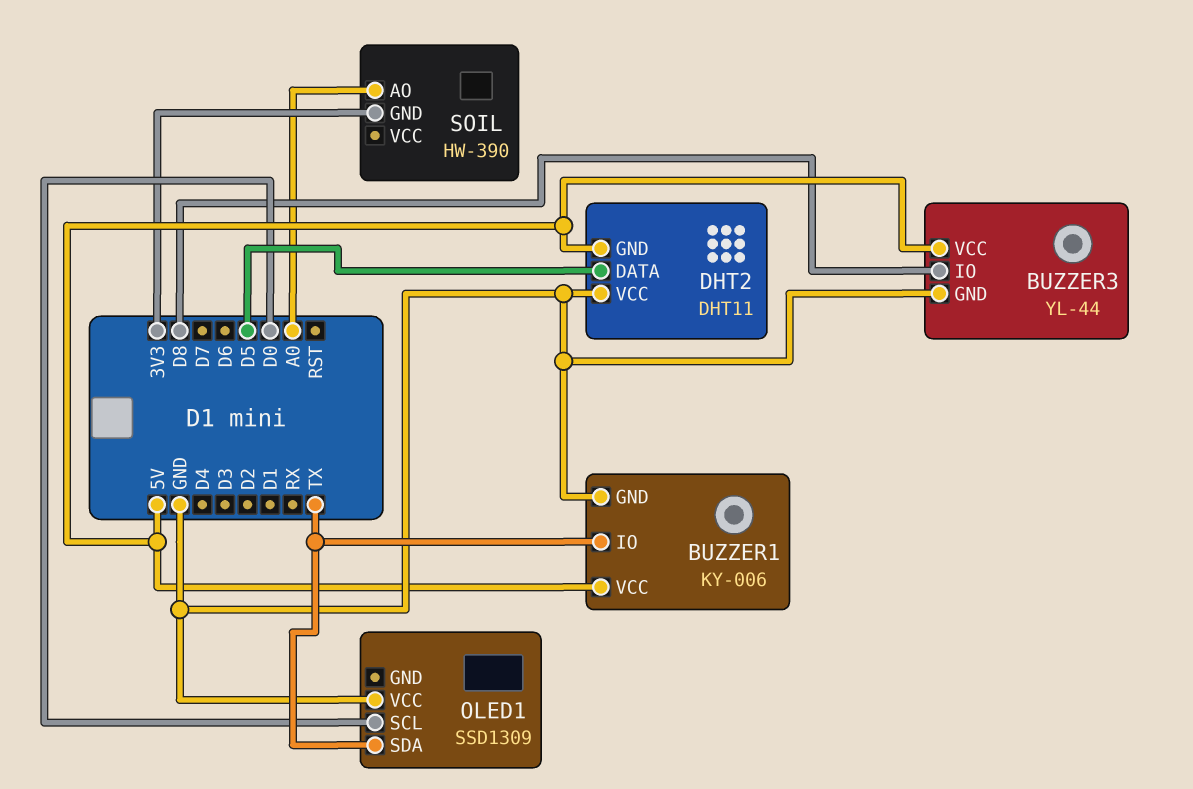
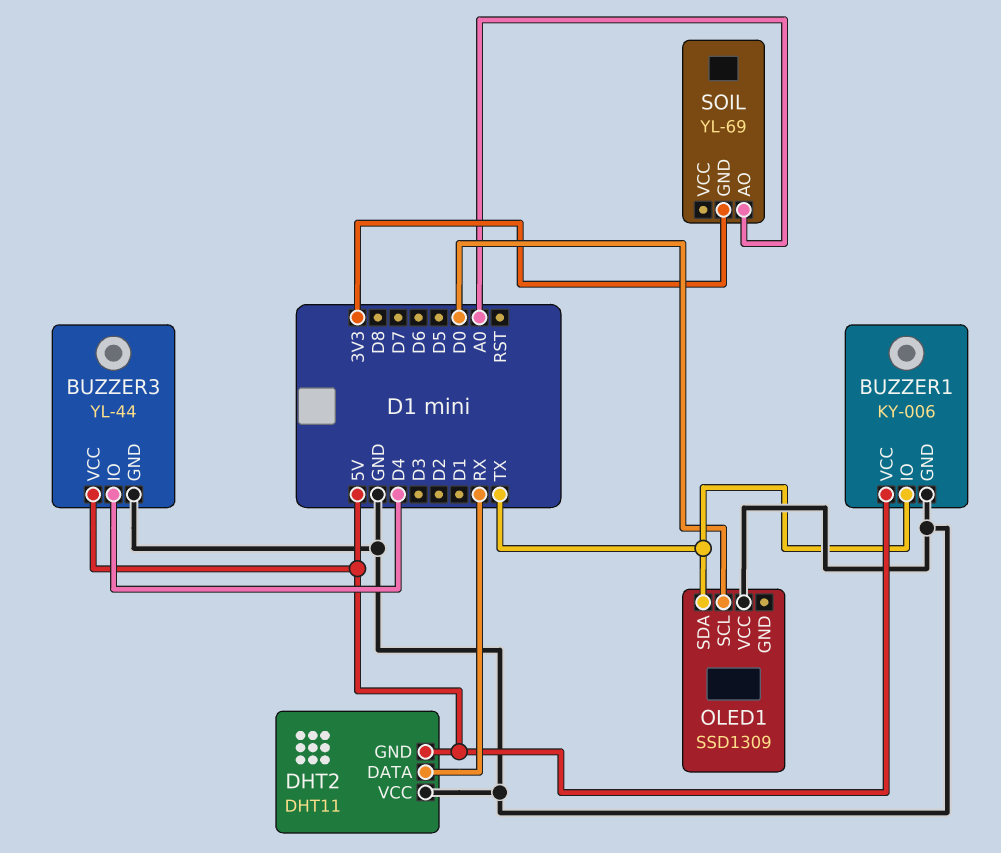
BUZZER3 pin IO: D8 -> D4
DHT2 pin DATA: D5 -> RX
SOIL: HW-390 -> YL-69

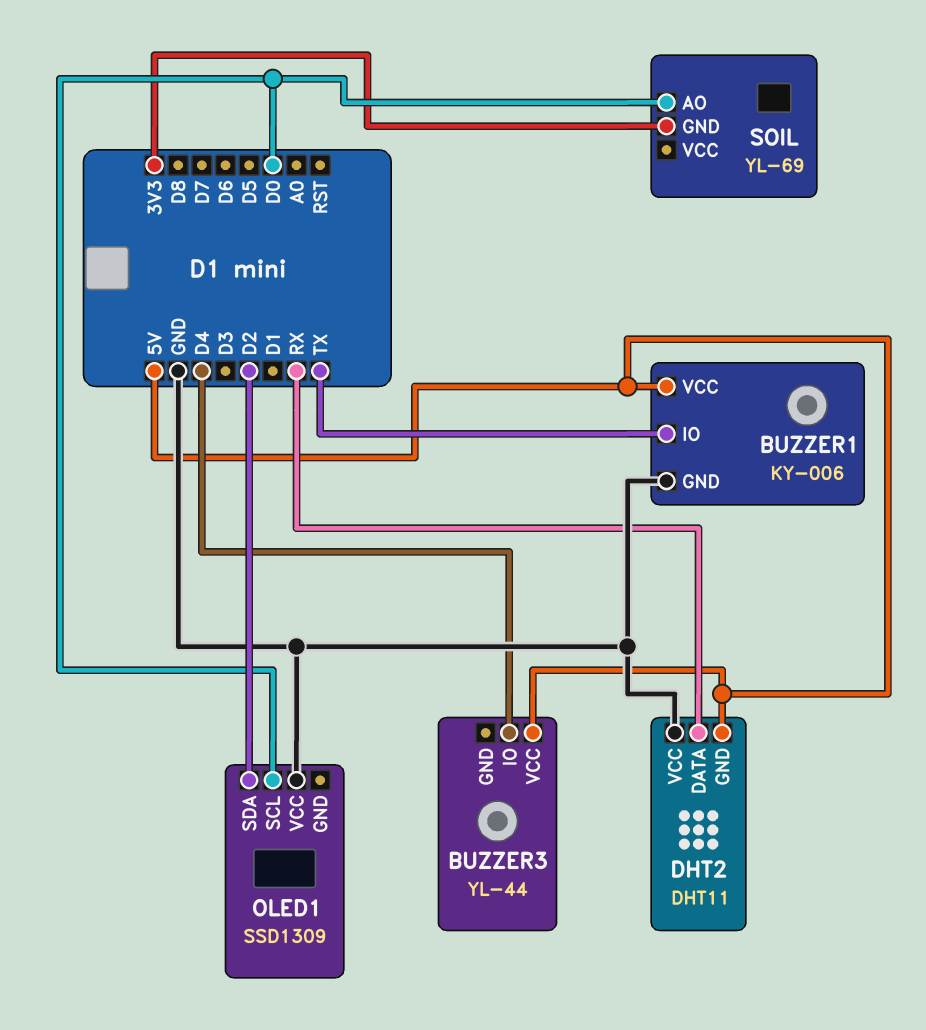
BUZZER3 pin GND: GND -> none
OLED1 pin SDA: TX -> D2
SOIL pin AO: A0 -> D0

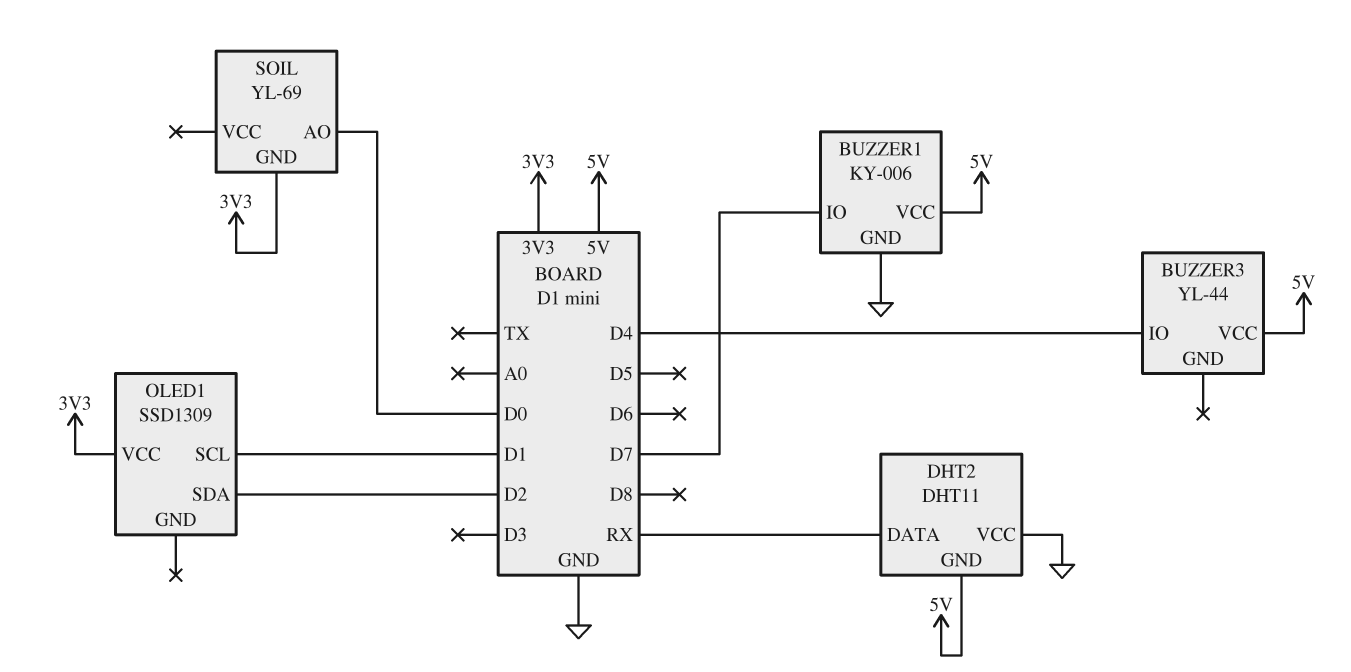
BUZZER1 pin IO: TX -> D7
OLED1 pin SCL: D0 -> D1
OLED1 pin VCC: GND -> 3V3

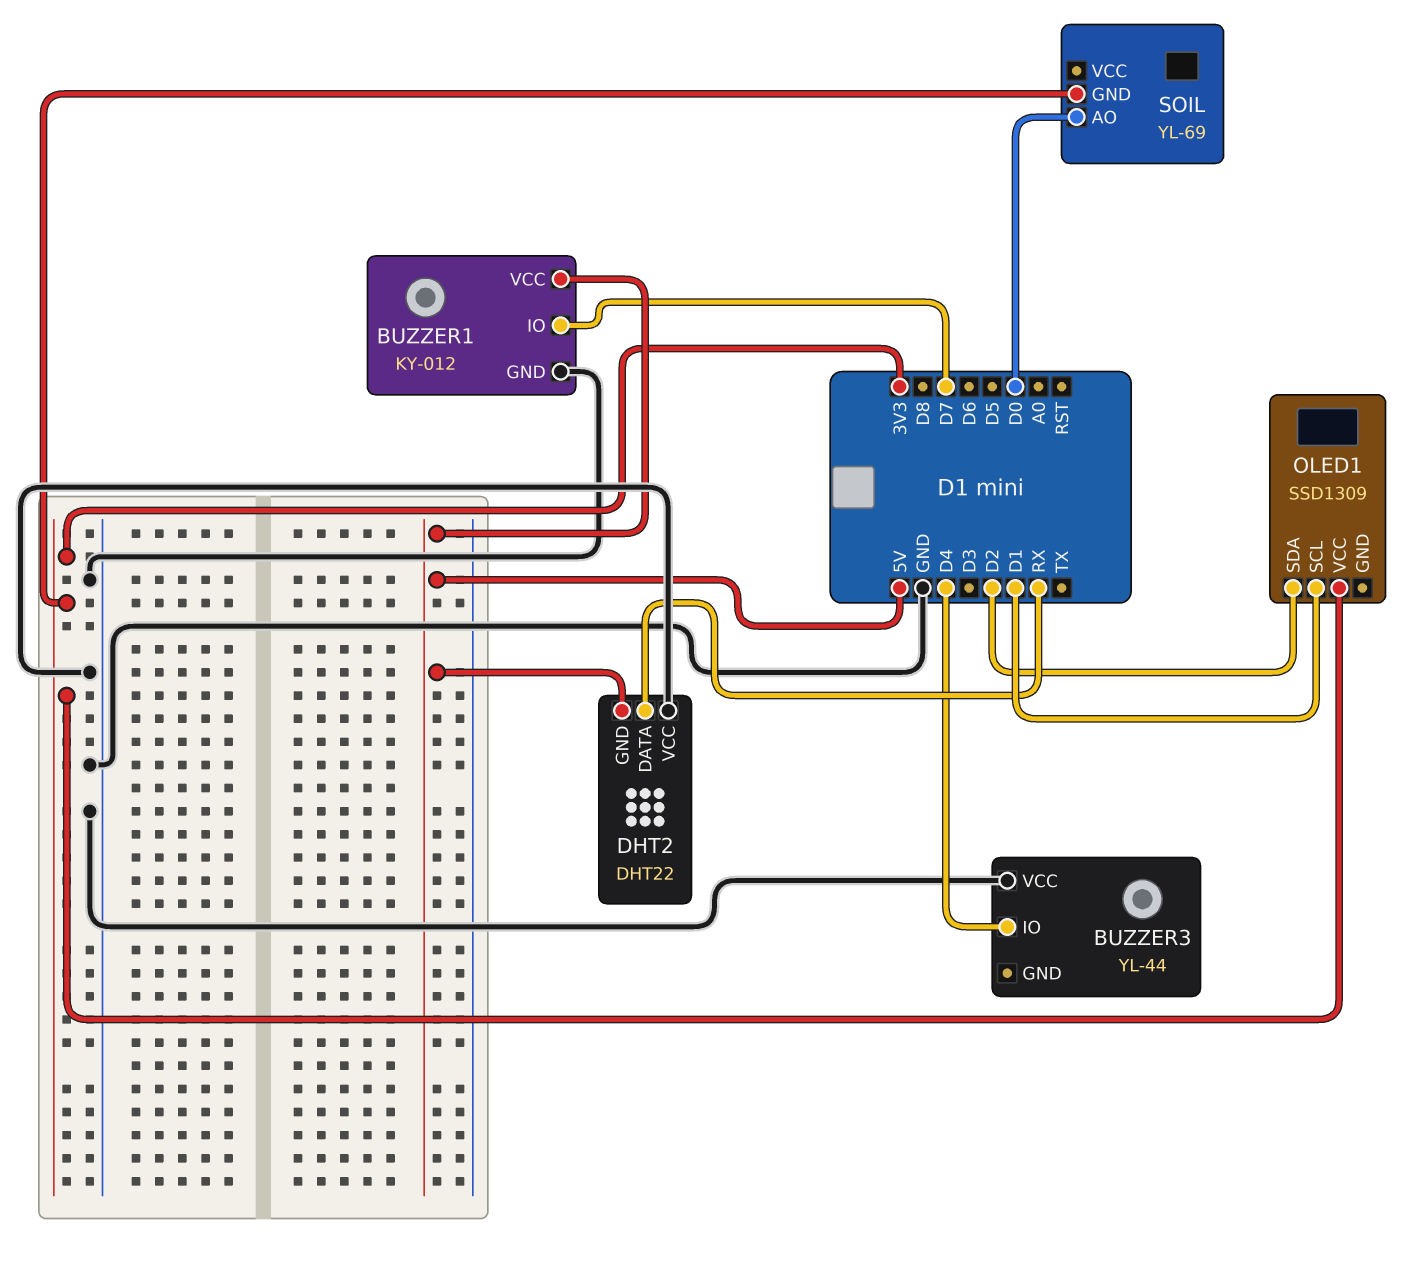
BUZZER1: KY-006 -> KY-012
BUZZER3 pin VCC: 5V -> GND
DHT2: DHT11 -> DHT22

